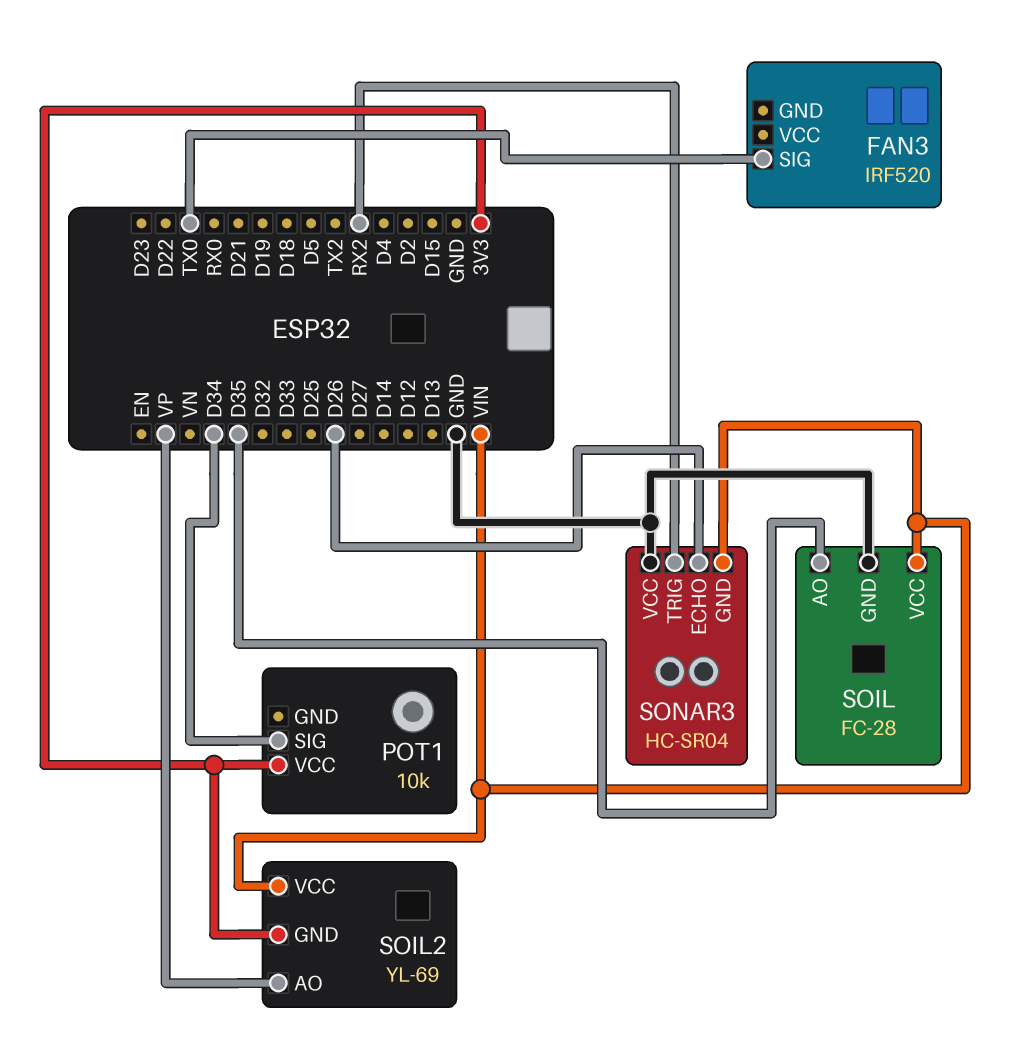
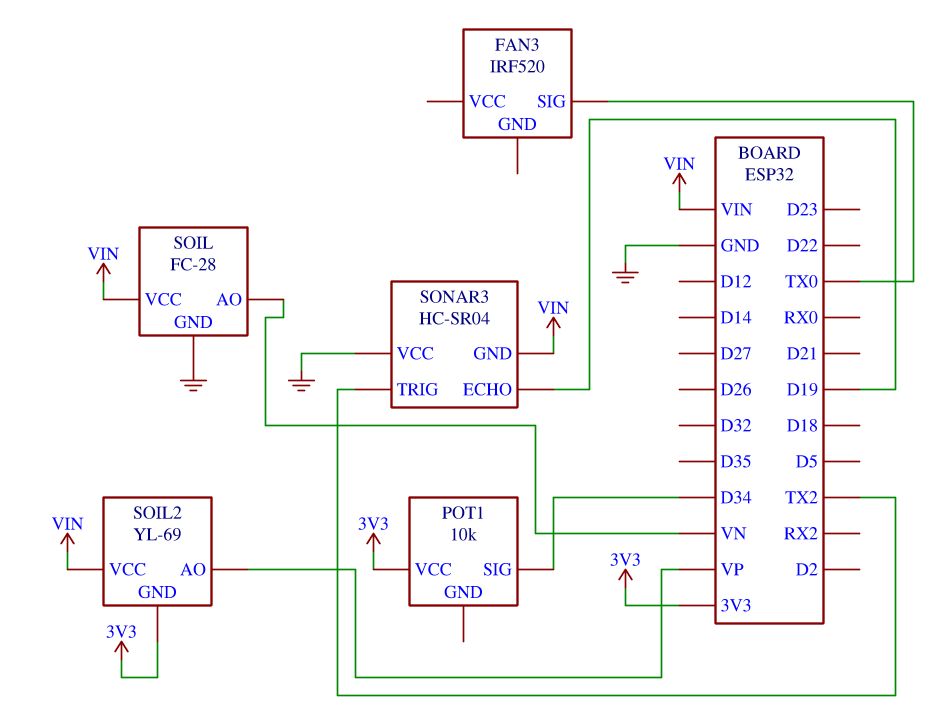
SOIL pin AO: D35 -> VN
SONAR3 pin ECHO: D26 -> D19
SONAR3 pin TRIG: RX2 -> TX2

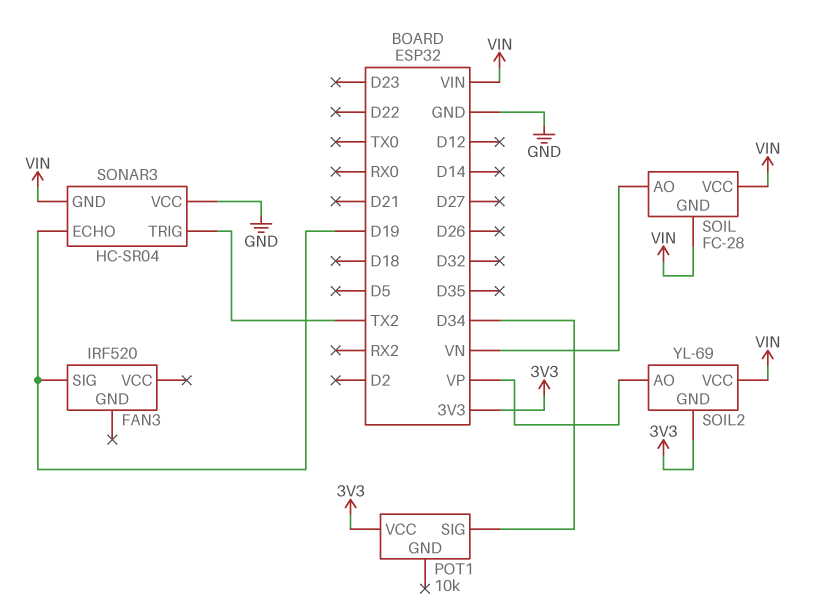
FAN3 pin SIG: TX0 -> D19
SOIL pin GND: GND -> VIN

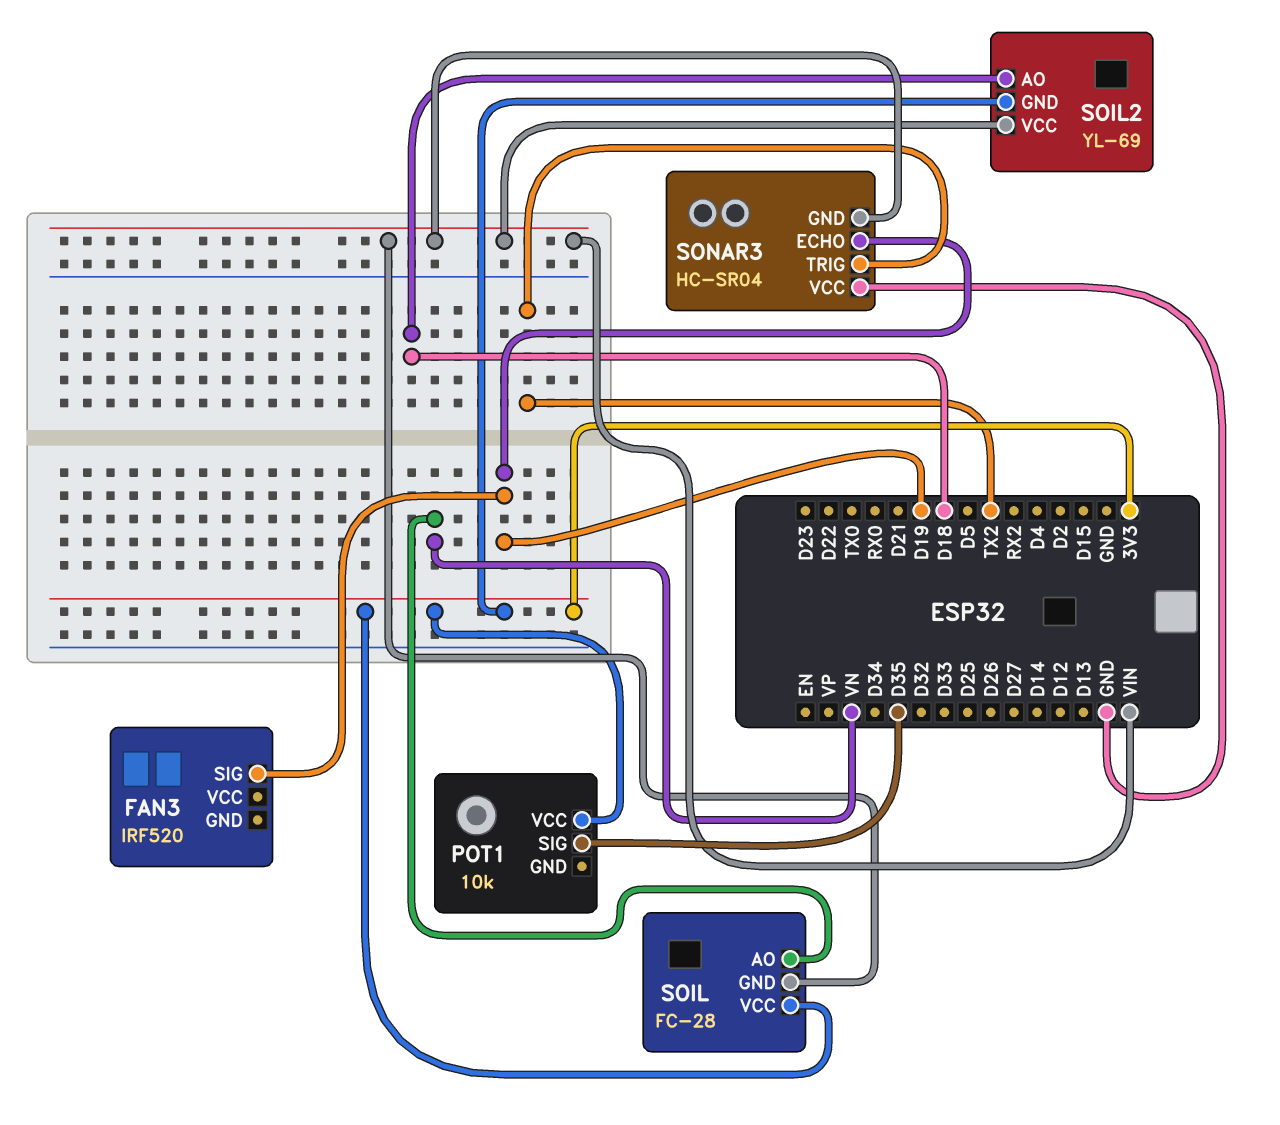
POT1 pin SIG: D34 -> D35
SOIL pin VCC: VIN -> 3V3
SOIL2 pin AO: VP -> D18

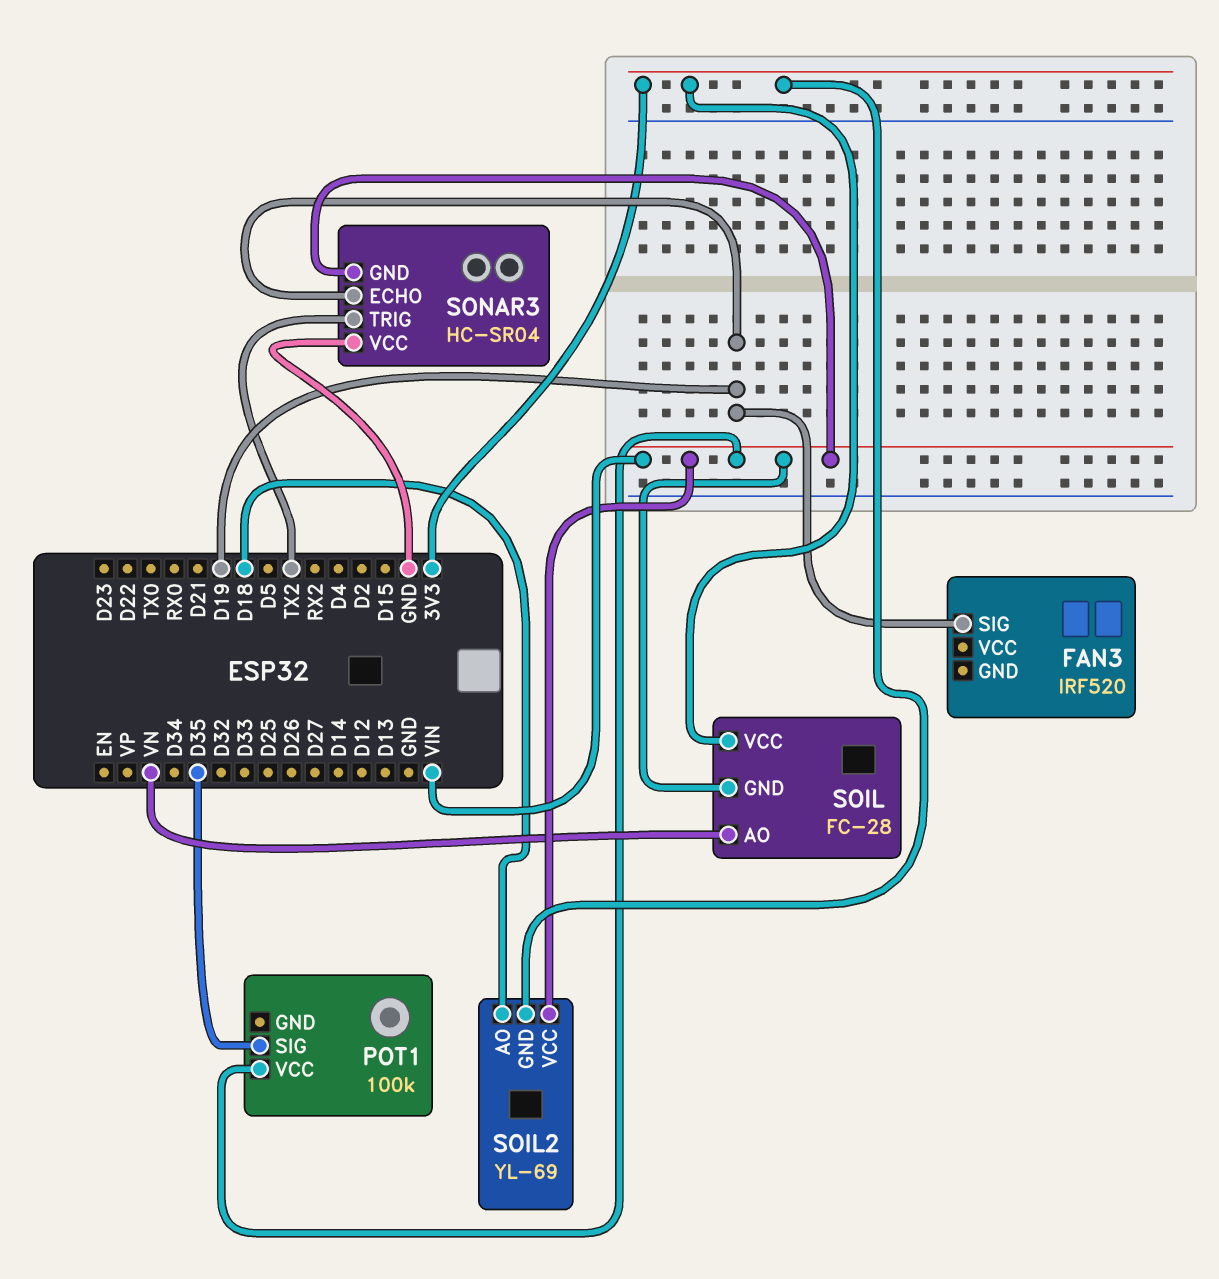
POT1: 10k -> 100k
POT1 pin VCC: 3V3 -> VIN

